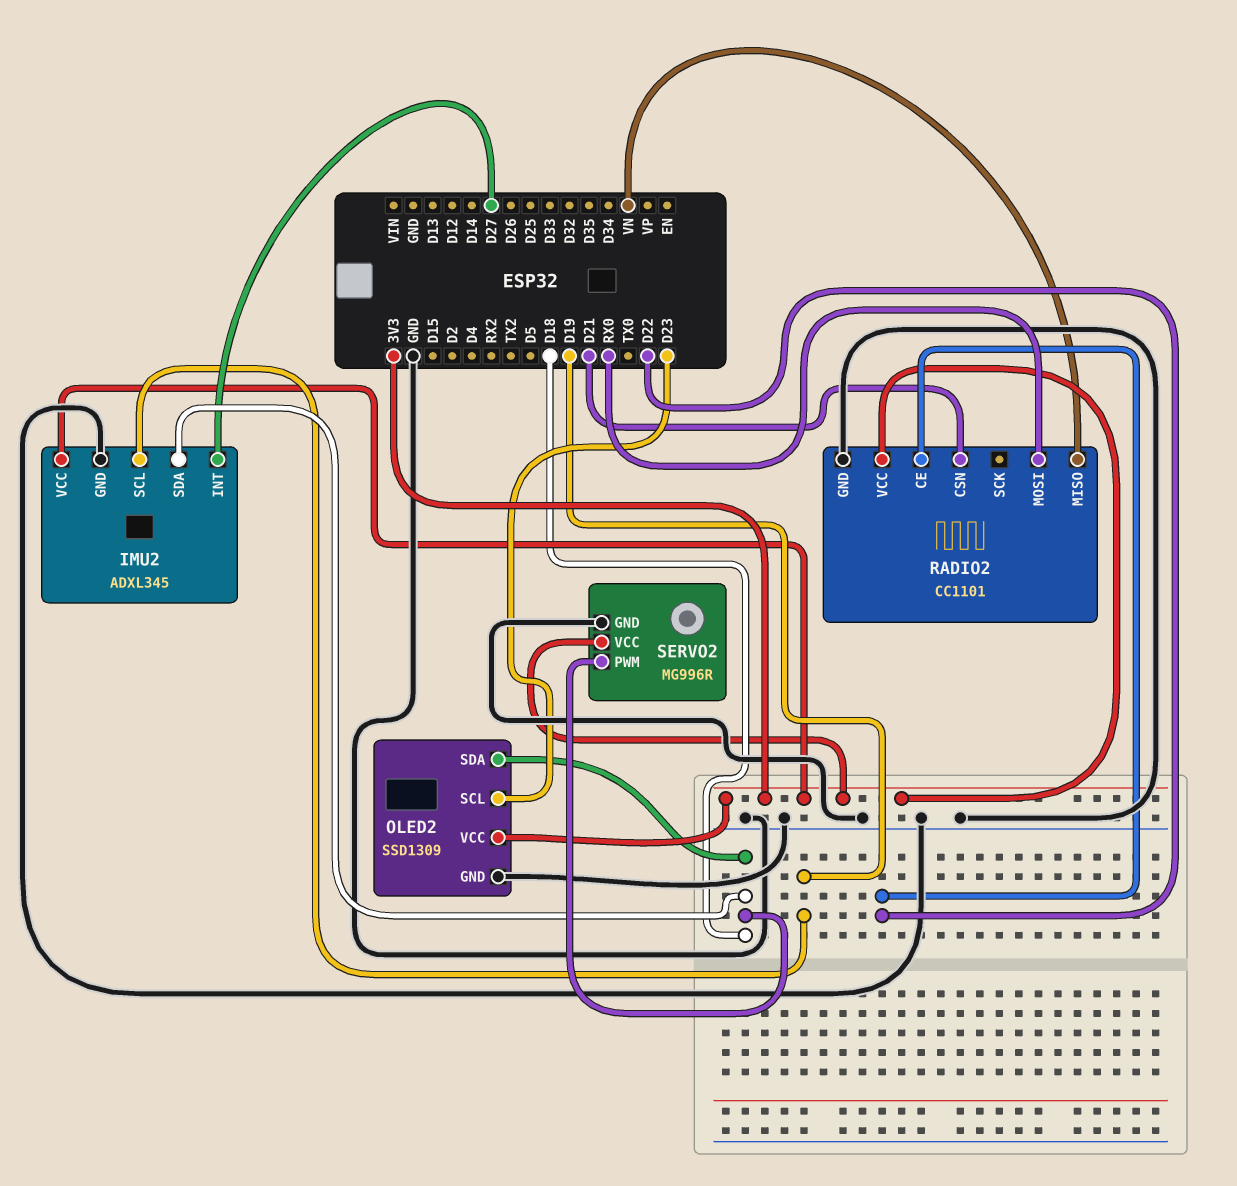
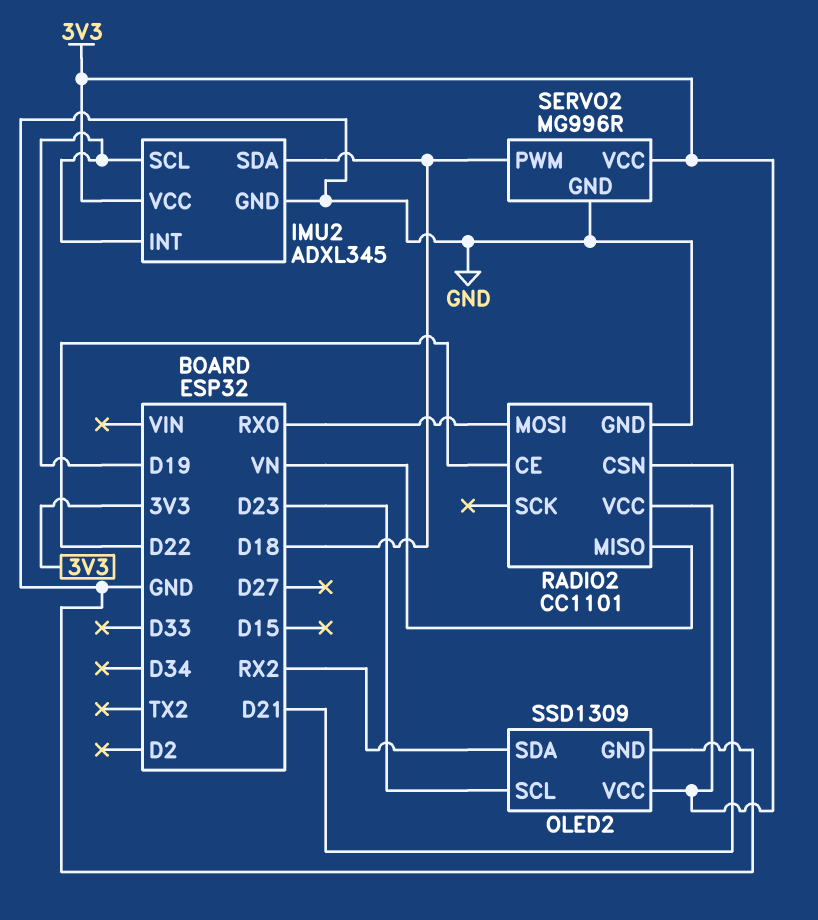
IMU2 pin INT: D27 -> D19
OLED2 pin SDA: D18 -> RX2

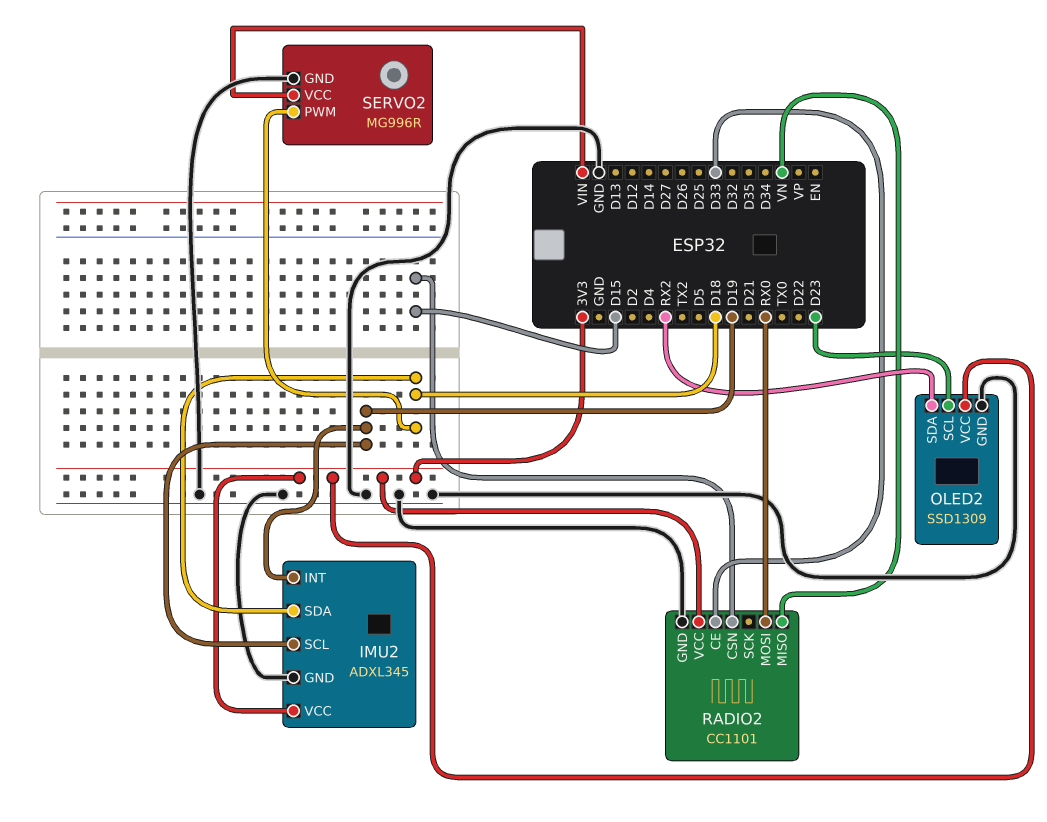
RADIO2 pin CE: D22 -> D33
RADIO2 pin CSN: D21 -> D15
SERVO2 pin VCC: 3V3 -> VIN

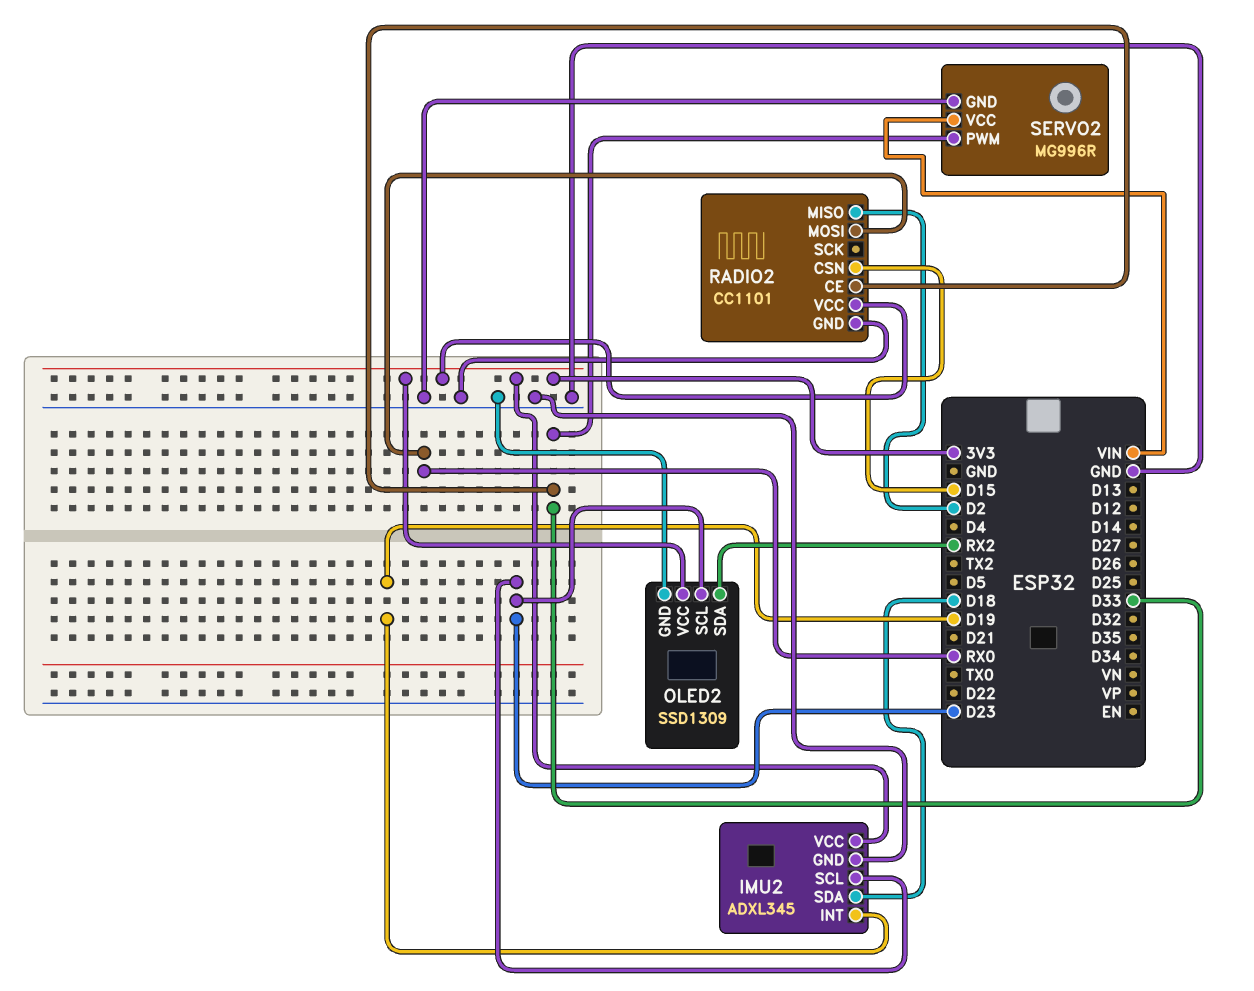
IMU2 pin SCL: D19 -> D23
RADIO2 pin MISO: VN -> D2
SERVO2 pin PWM: D18 -> D33

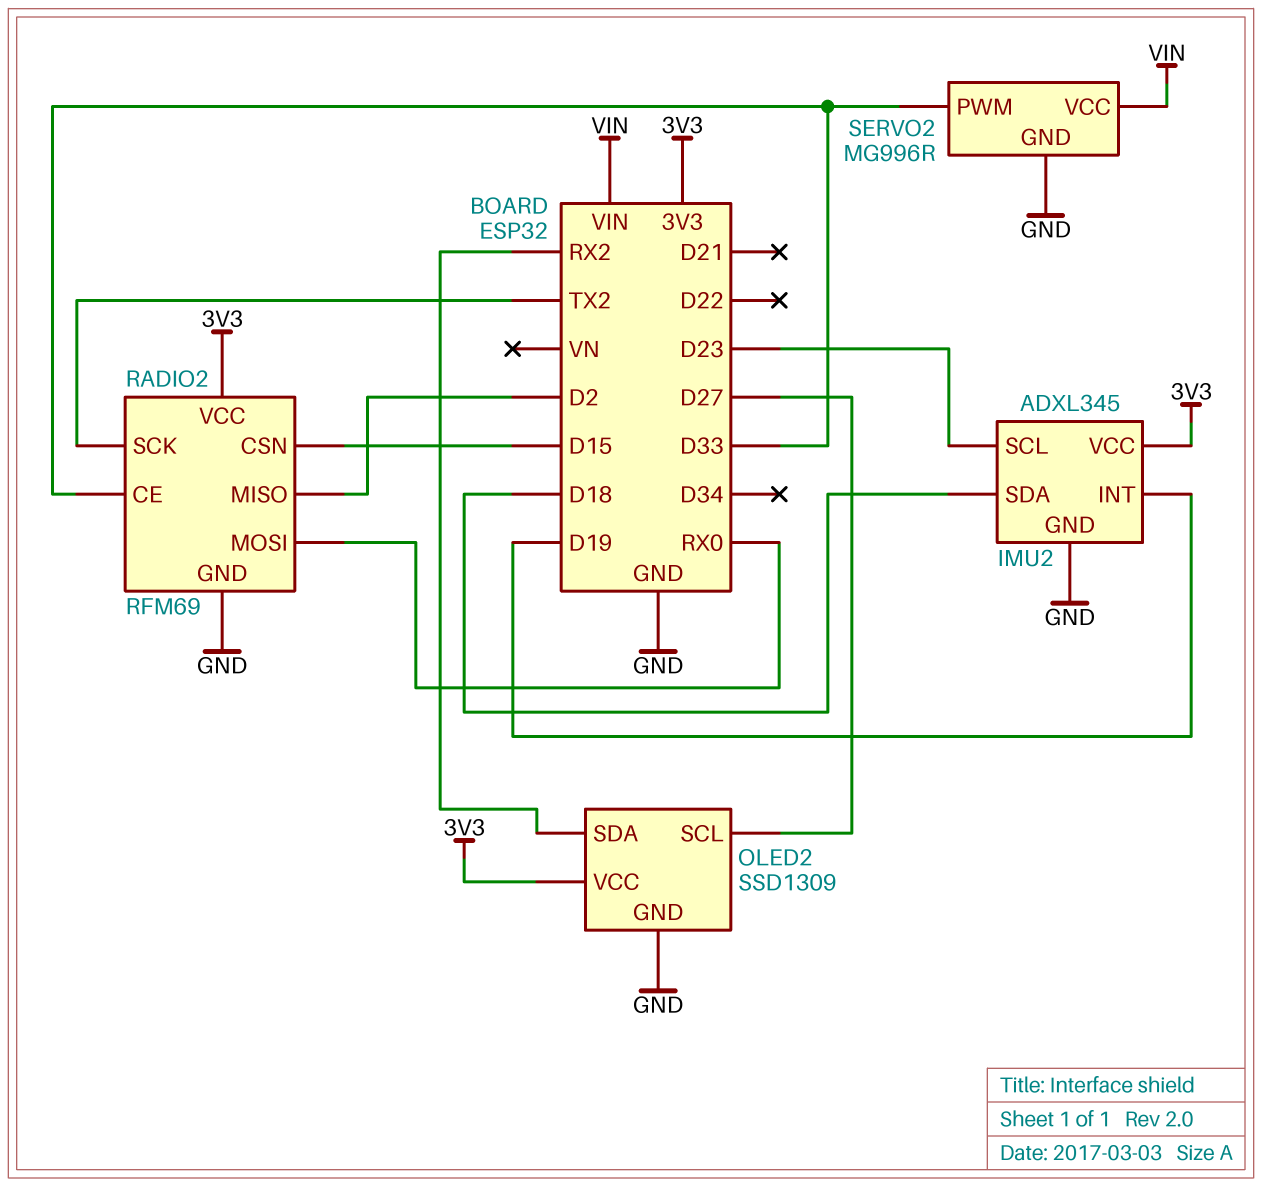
OLED2 pin SCL: D23 -> D27
RADIO2: CC1101 -> RFM69
RADIO2 pin SCK: none -> TX2

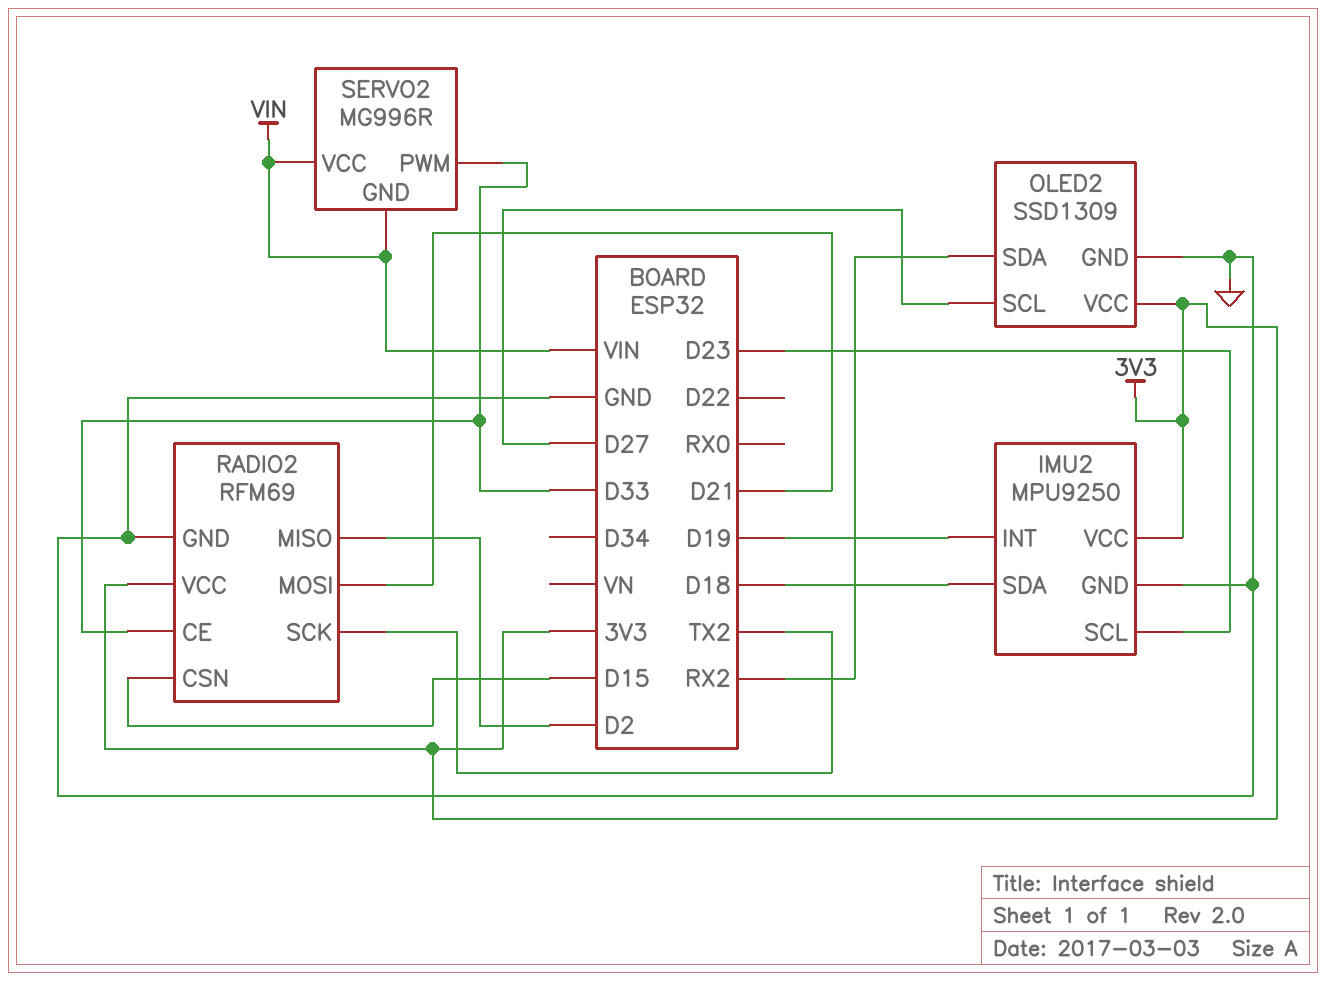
IMU2: ADXL345 -> MPU9250
RADIO2 pin MOSI: RX0 -> D21
SERVO2 pin GND: GND -> VIN

